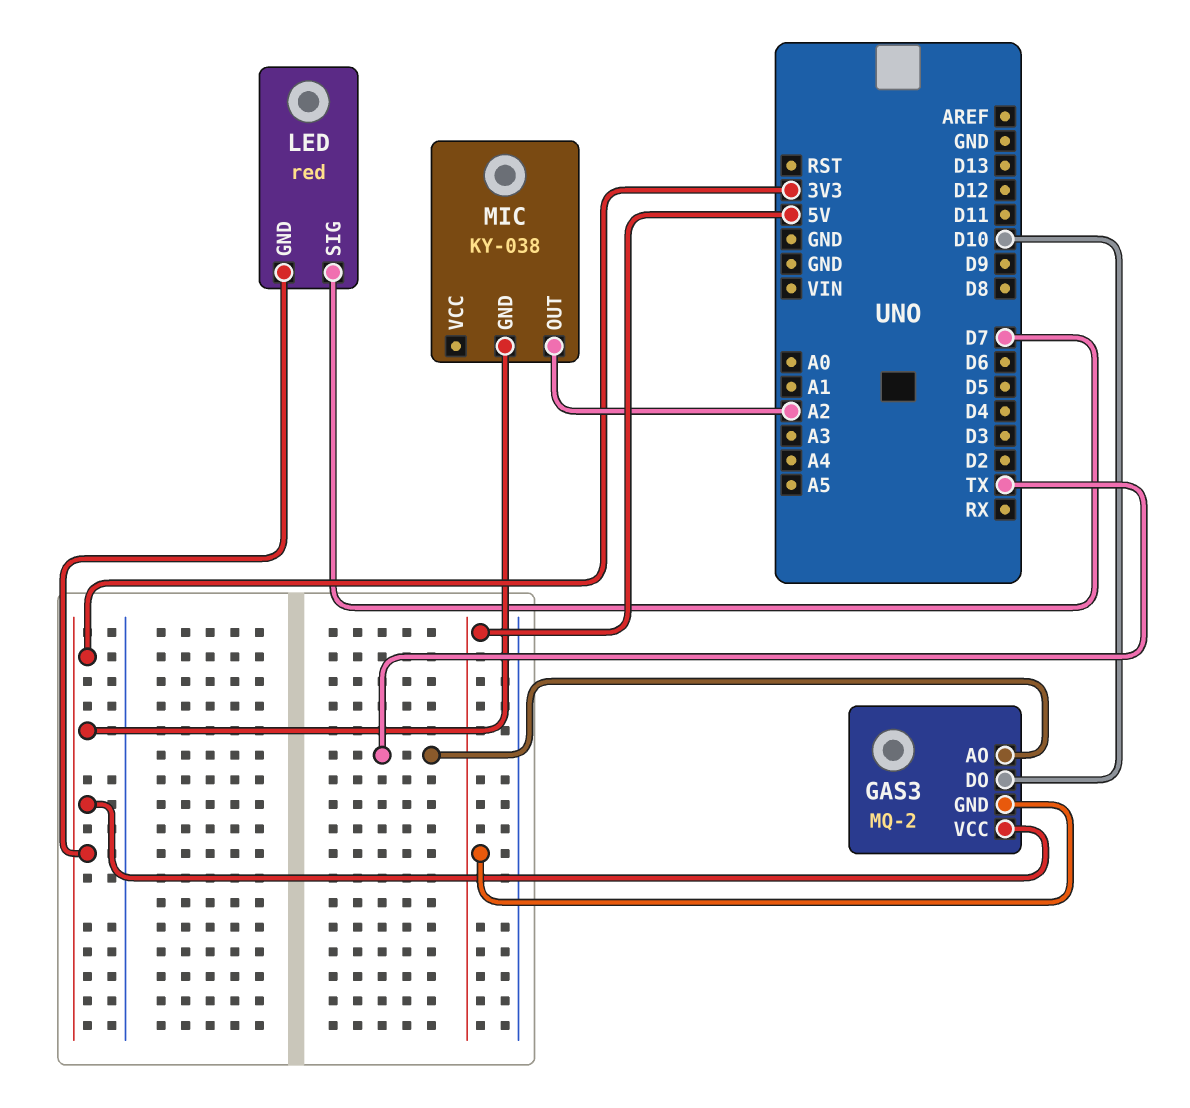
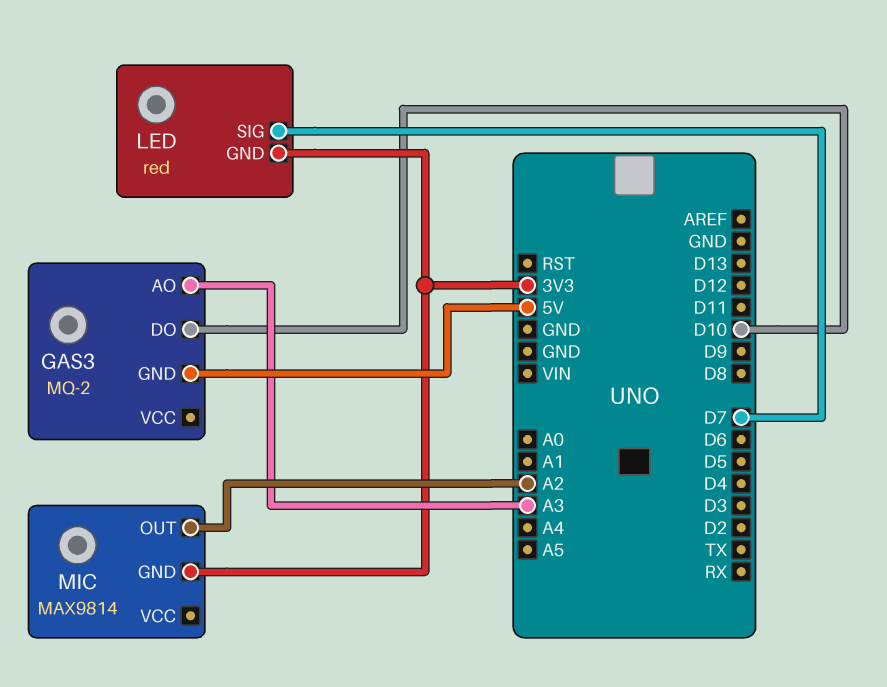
GAS3 pin AO: TX -> A3
GAS3 pin VCC: 3V3 -> none
MIC: KY-038 -> MAX9814

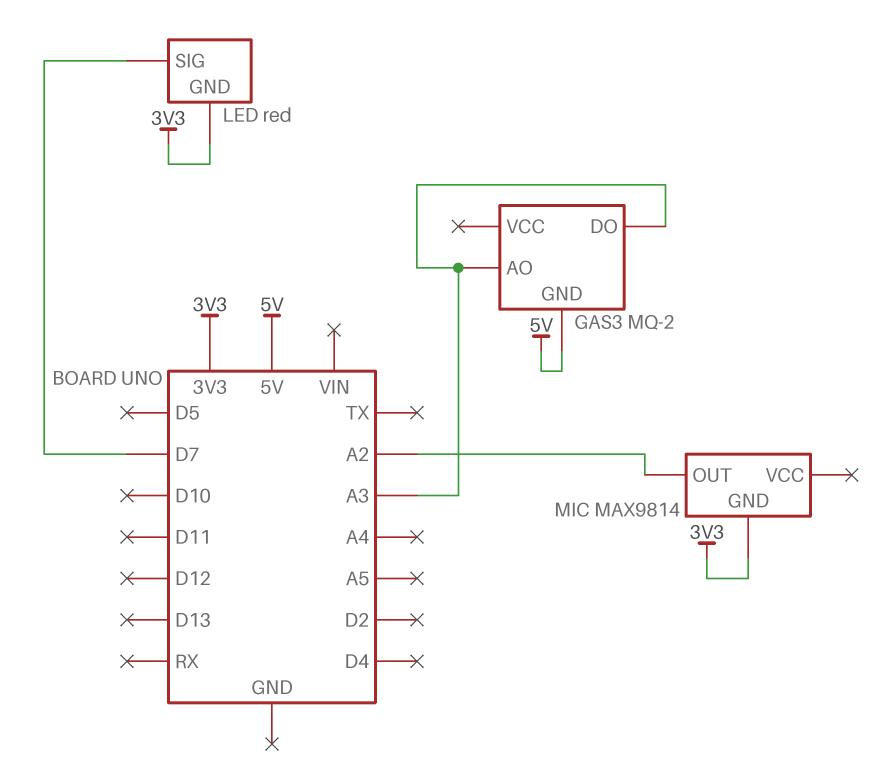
GAS3 pin DO: D10 -> A3

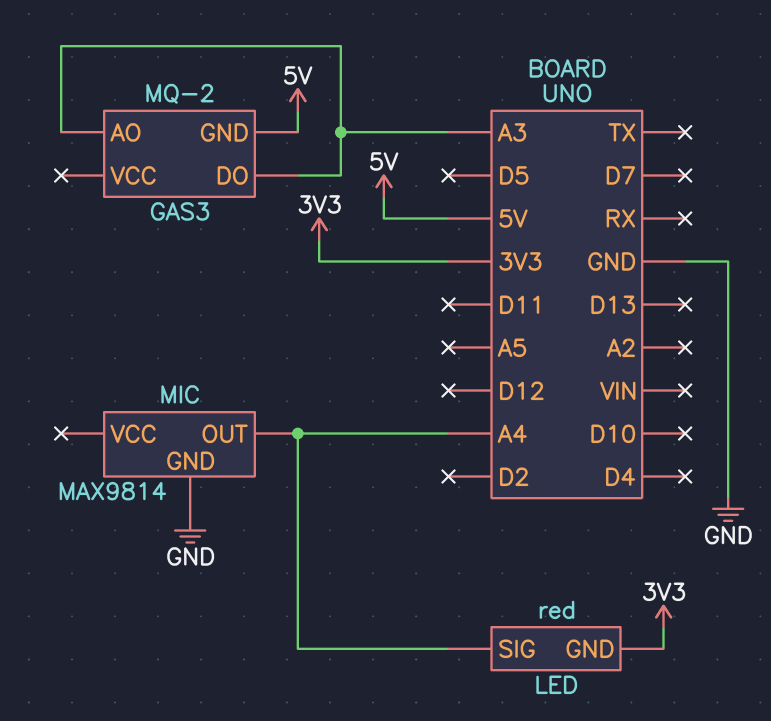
LED pin SIG: D7 -> A4
MIC pin GND: 3V3 -> GND
MIC pin OUT: A2 -> A4

